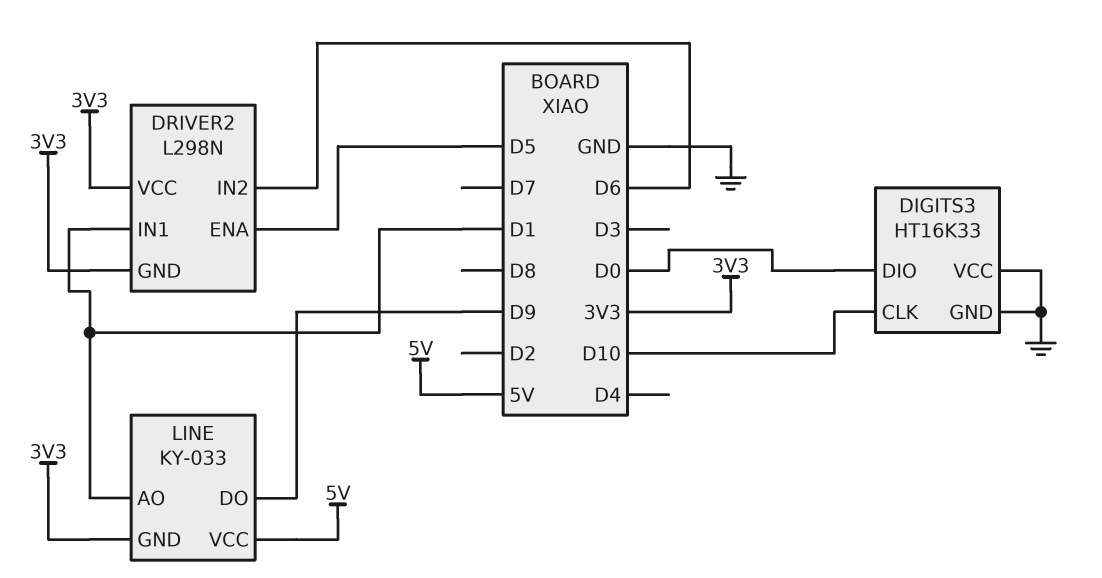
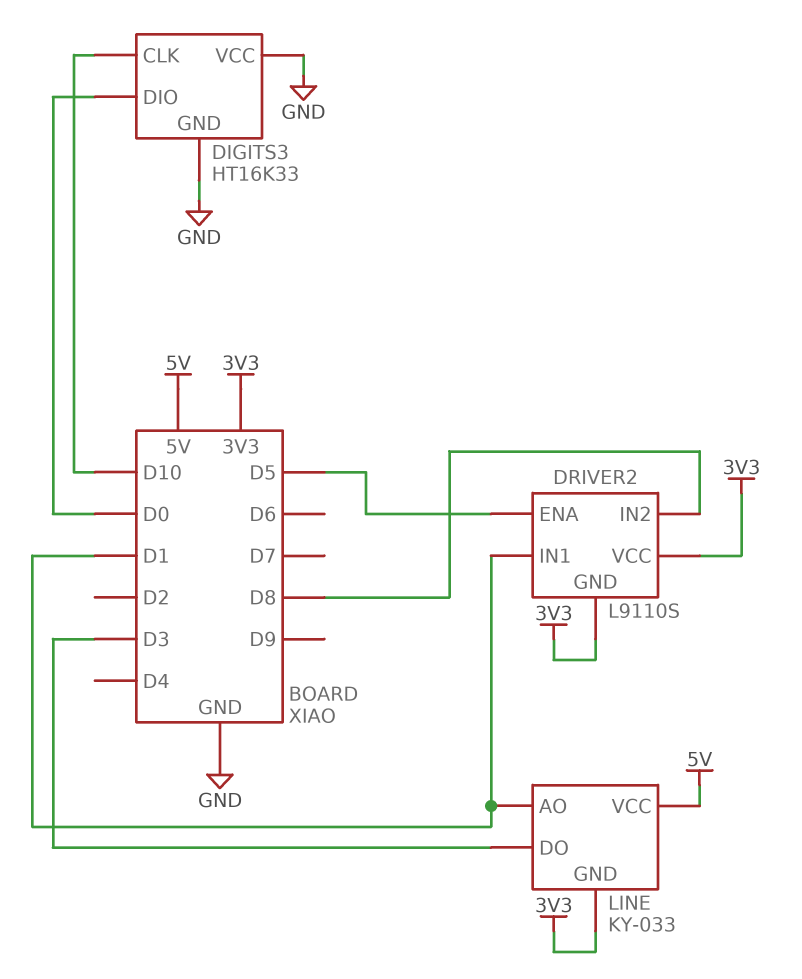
DRIVER2: L298N -> L9110S
DRIVER2 pin IN2: D6 -> D8
LINE pin DO: D9 -> D3

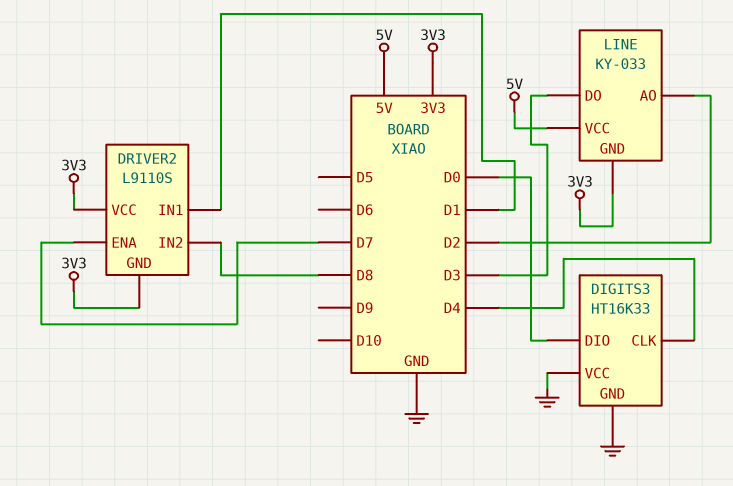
DIGITS3 pin CLK: D10 -> D4
DRIVER2 pin ENA: D5 -> D7
LINE pin AO: D1 -> D2

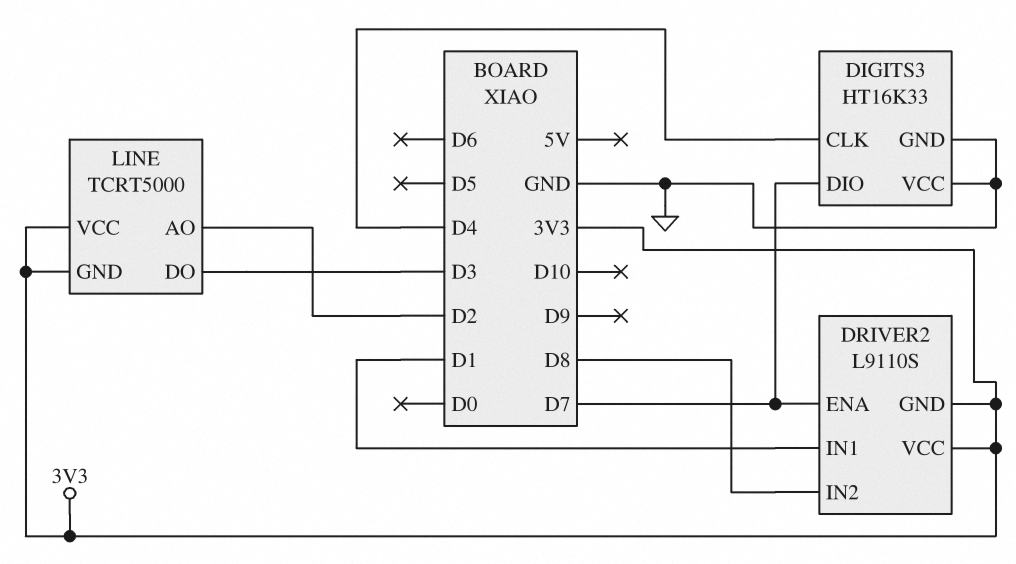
DIGITS3 pin DIO: D0 -> D7
LINE: KY-033 -> TCRT5000
LINE pin VCC: 5V -> 3V3

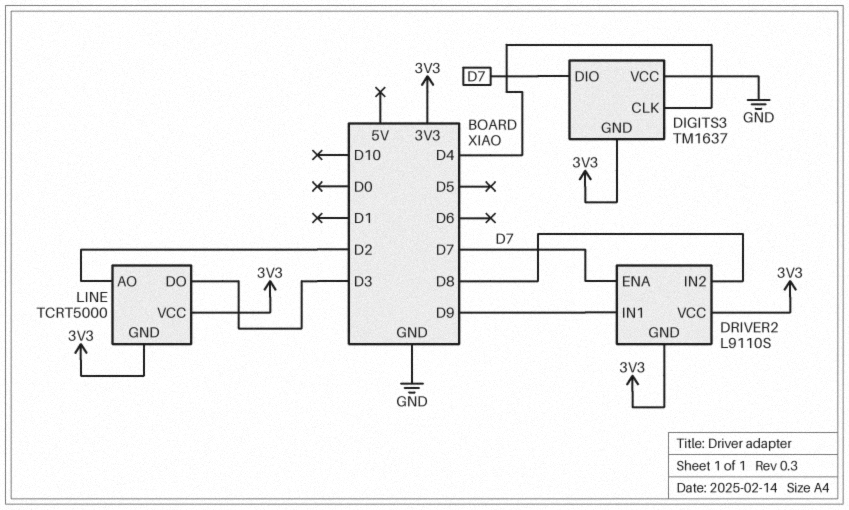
DIGITS3: HT16K33 -> TM1637
DIGITS3 pin GND: GND -> 3V3
DRIVER2 pin IN1: D1 -> D9

